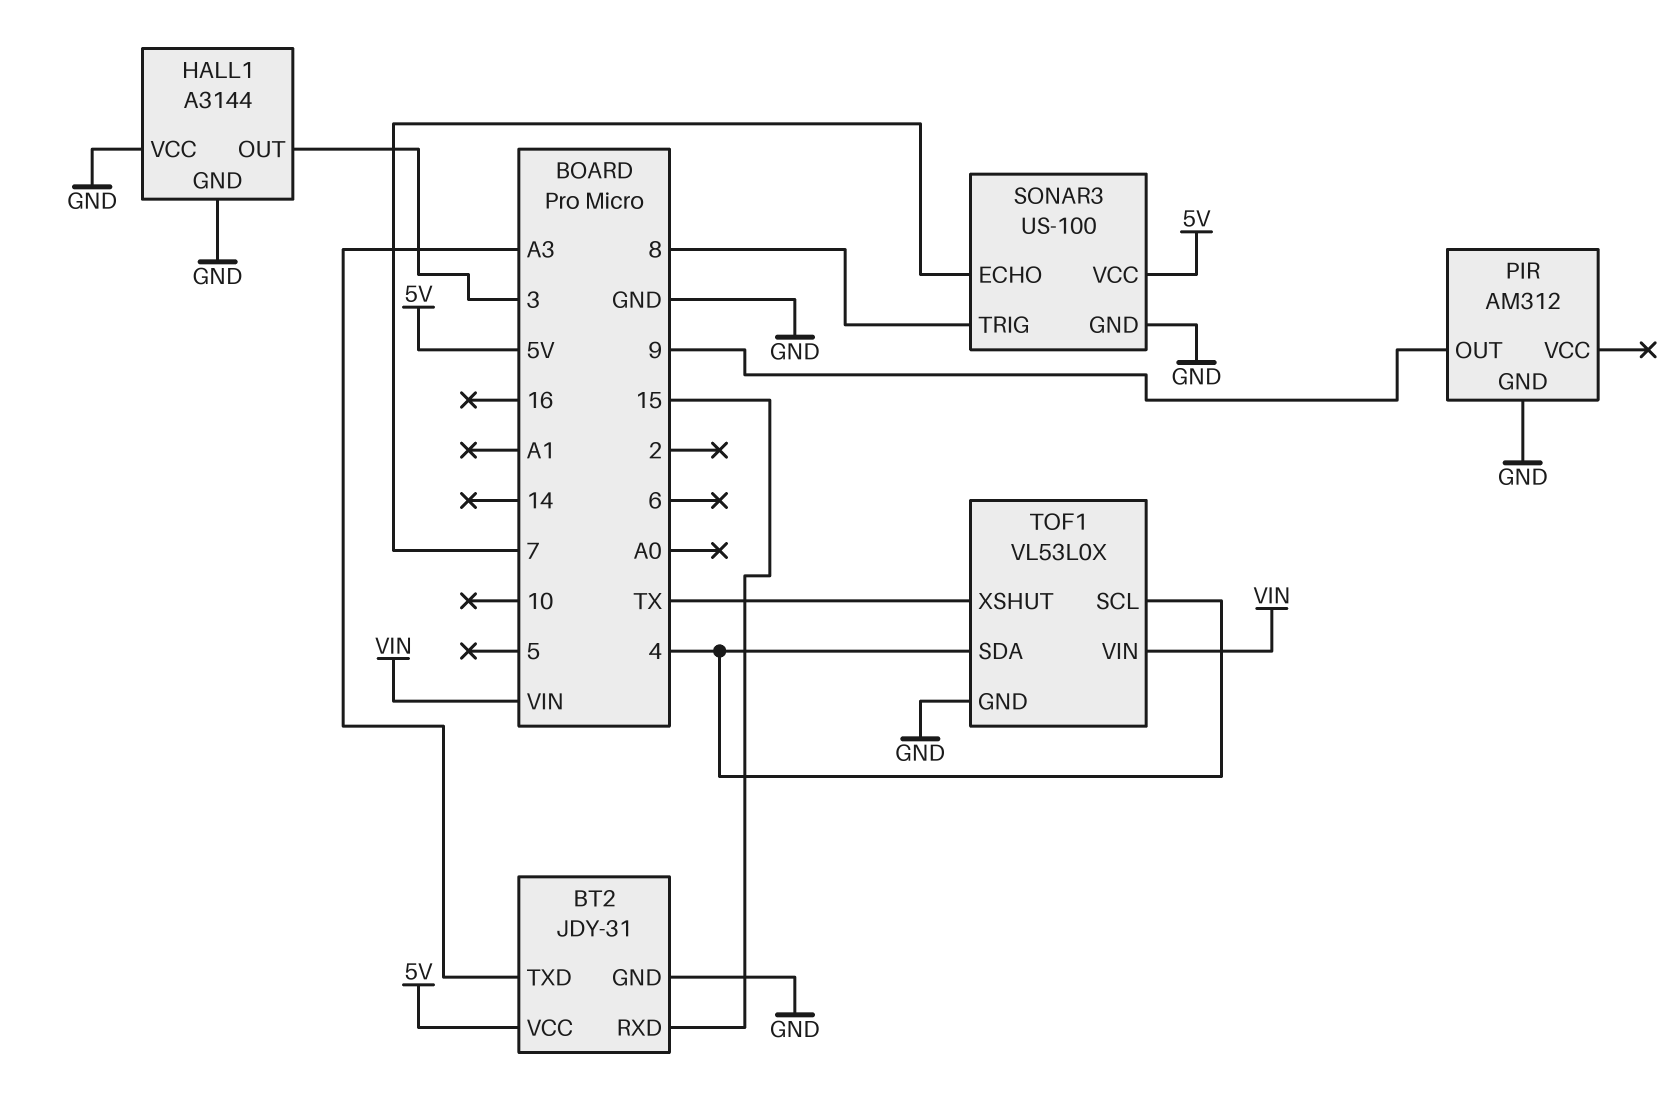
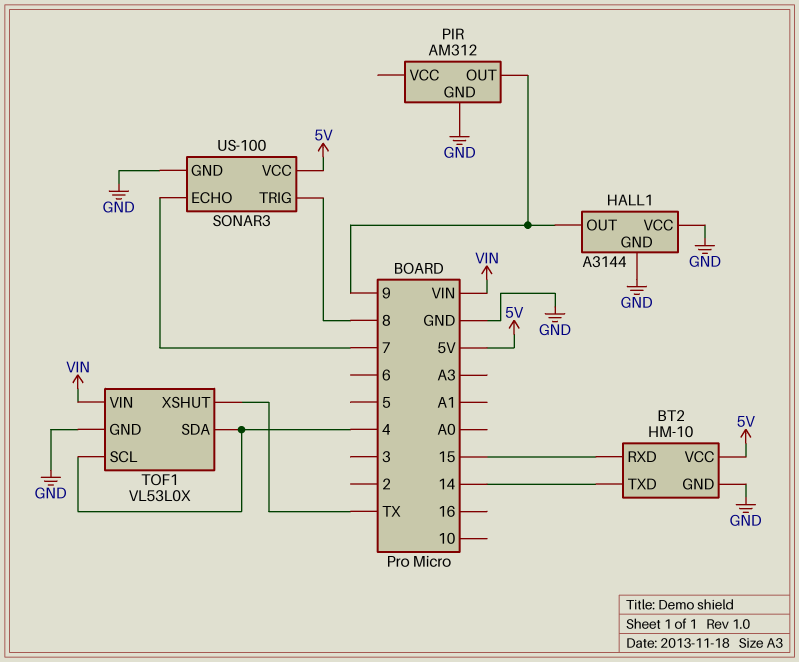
BT2: JDY-31 -> HM-10
BT2 pin TXD: A3 -> 14
HALL1 pin OUT: 3 -> 9

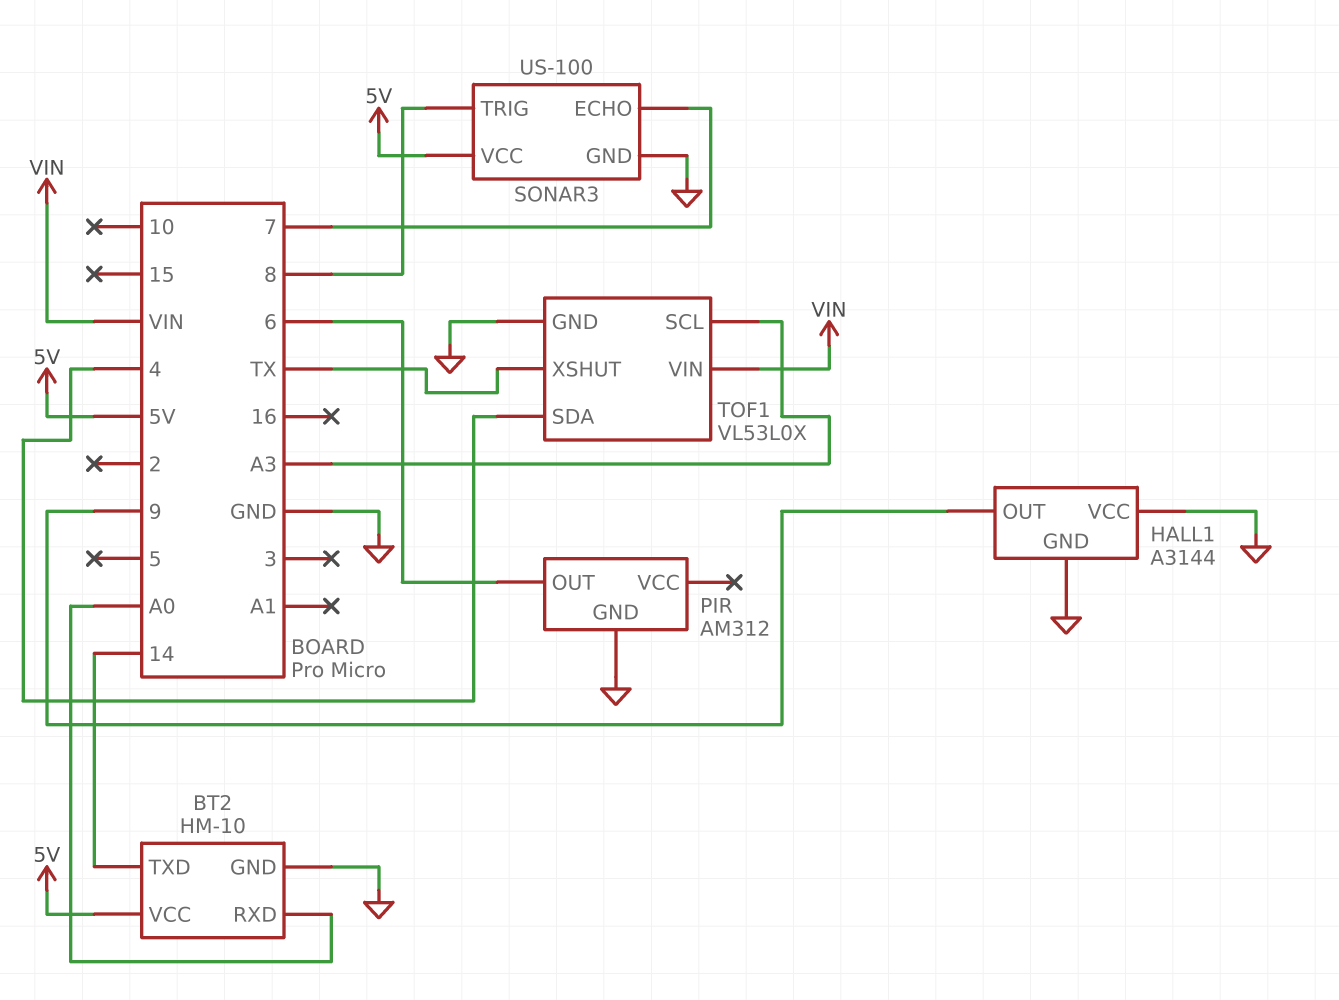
BT2 pin RXD: 15 -> A0
PIR pin OUT: 9 -> 6
TOF1 pin SCL: 4 -> A3

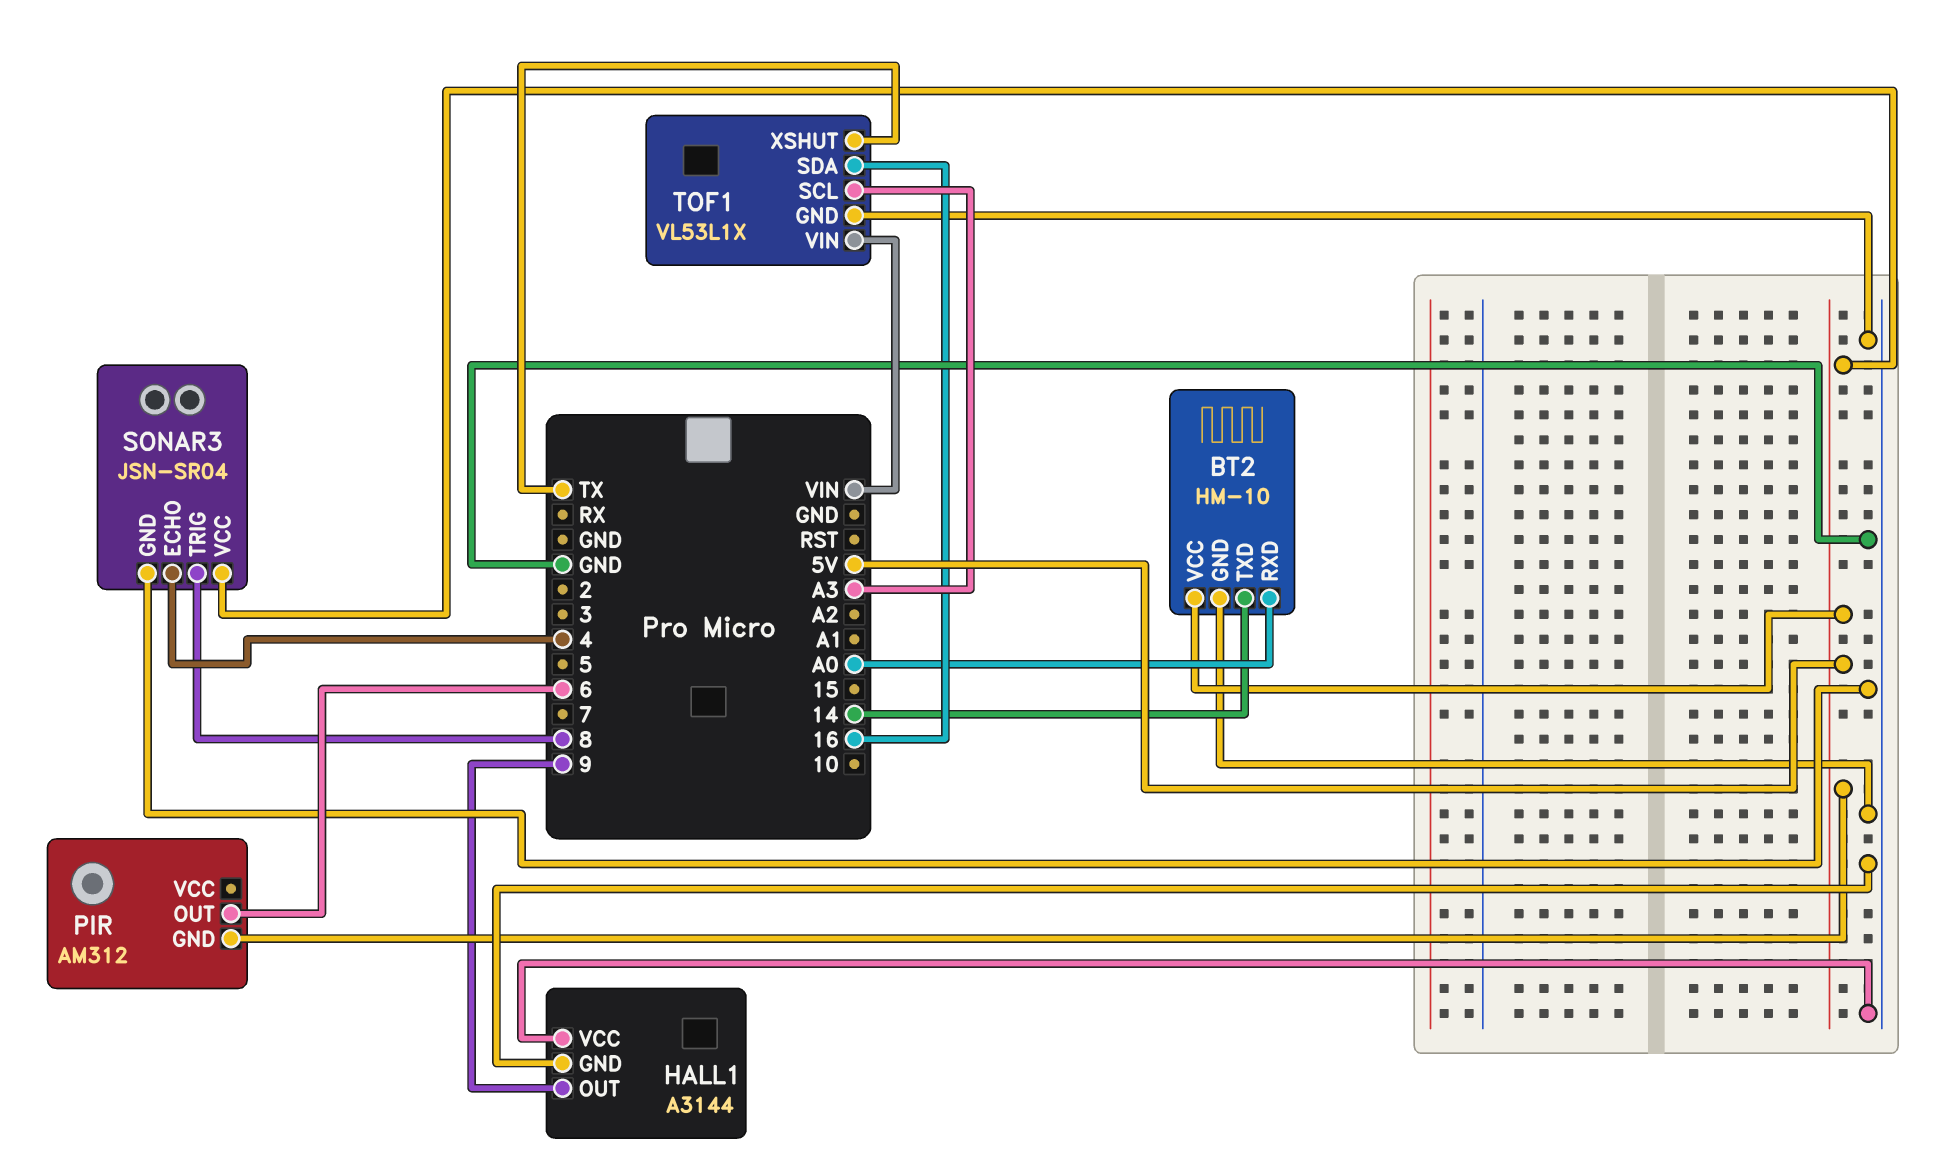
PIR pin GND: GND -> 5V
SONAR3: US-100 -> JSN-SR04
SONAR3 pin ECHO: 7 -> 4
TOF1: VL53L0X -> VL53L1X
TOF1 pin SDA: 4 -> 16

